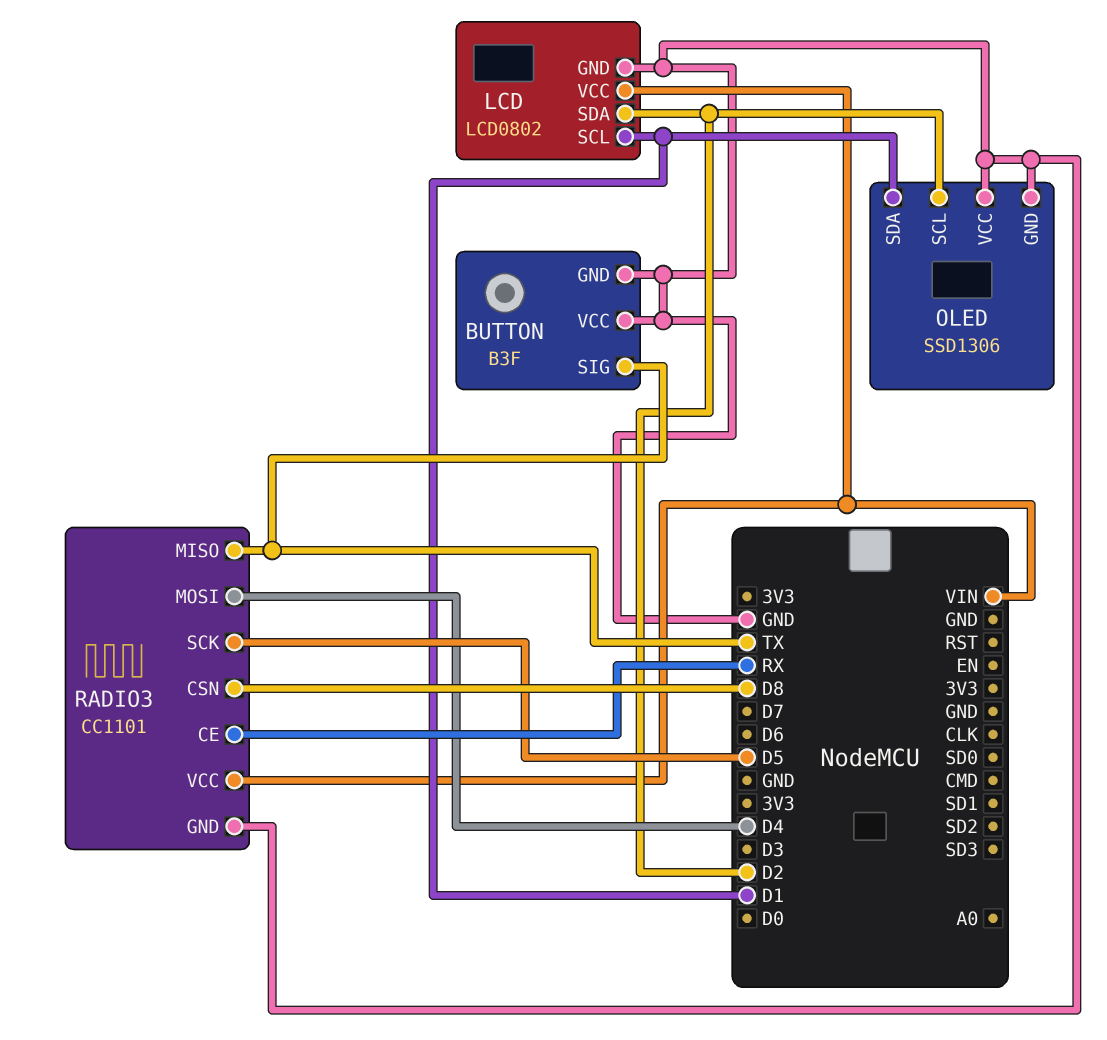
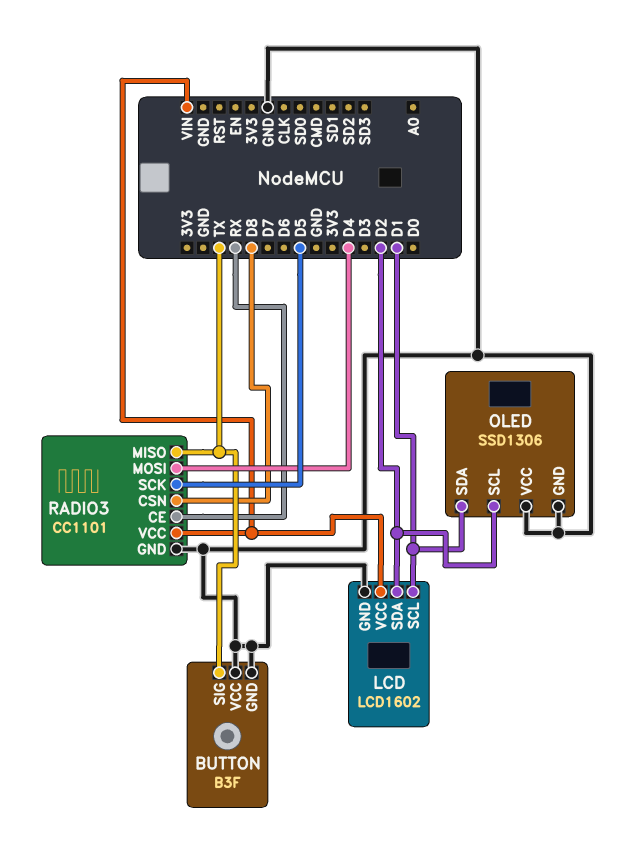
LCD: LCD0802 -> LCD1602

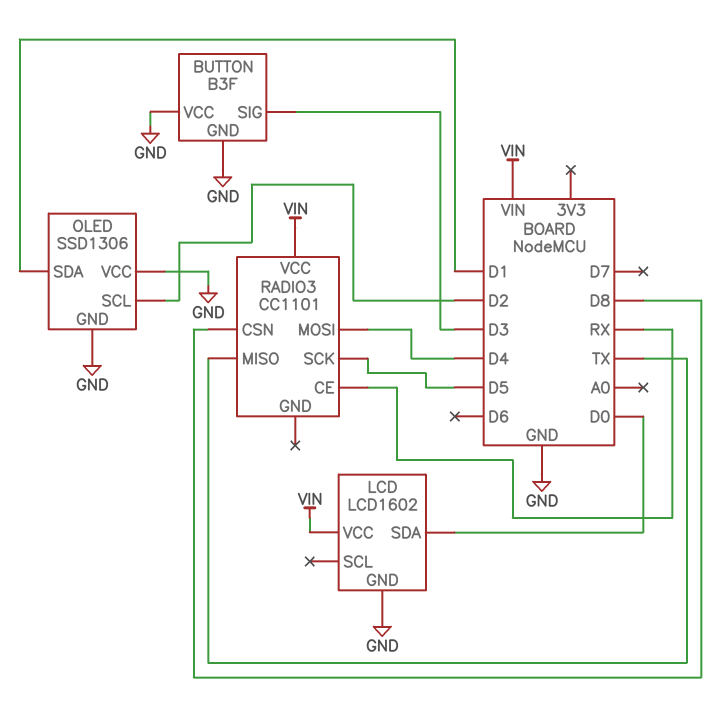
BUTTON pin SIG: TX -> D3
LCD pin SCL: D1 -> none
LCD pin SDA: D2 -> D0
RADIO3 pin GND: GND -> none

